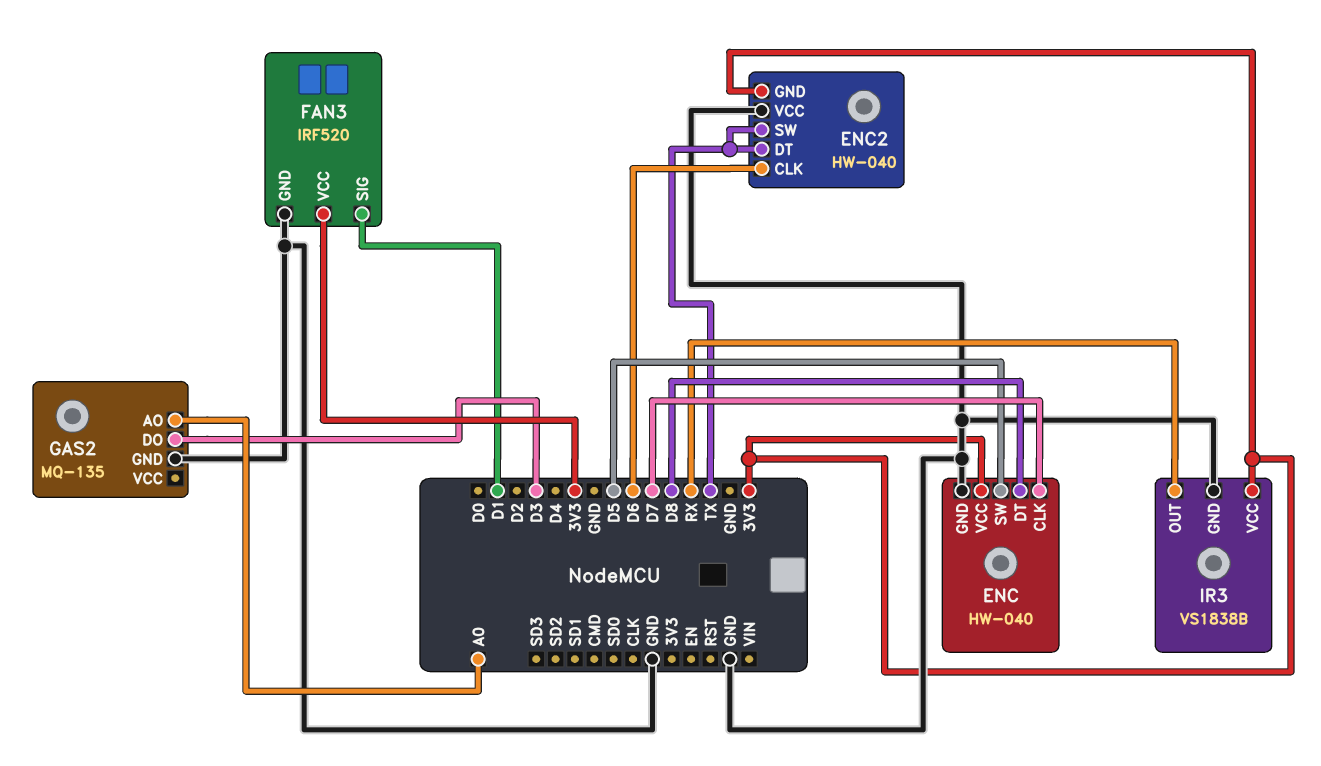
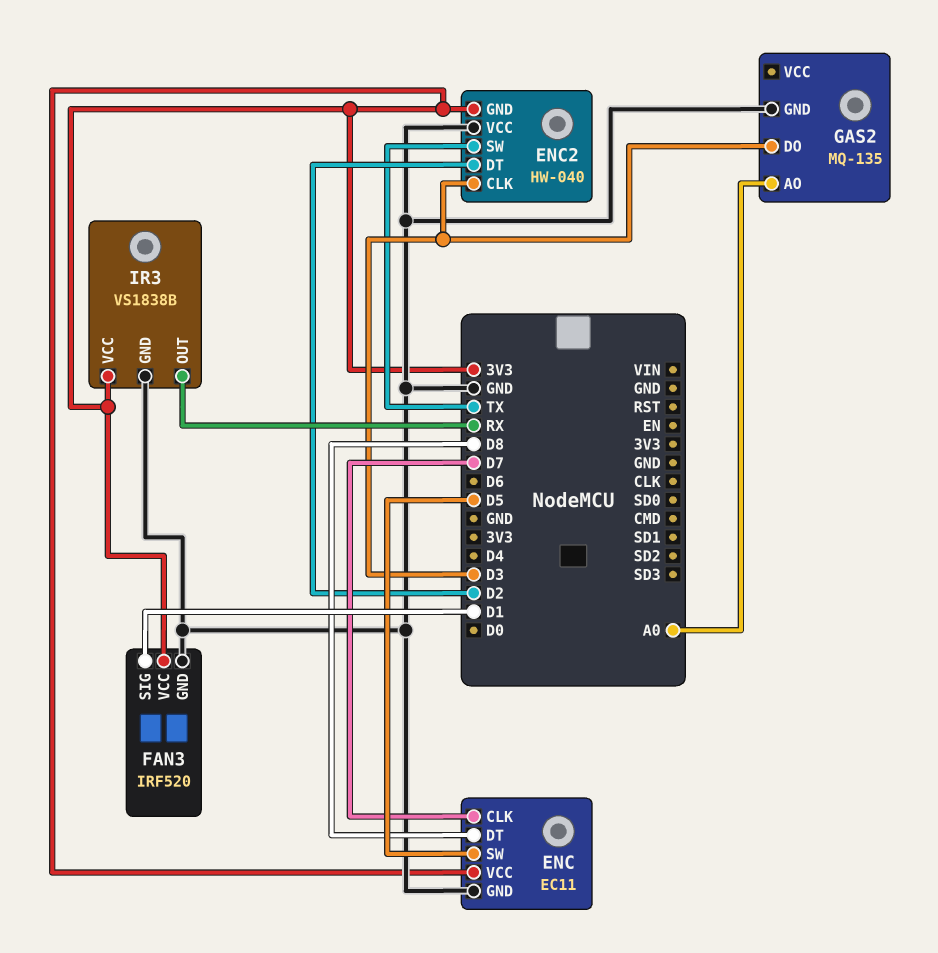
ENC: HW-040 -> EC11
ENC2 pin CLK: D6 -> D3
ENC2 pin DT: TX -> D2

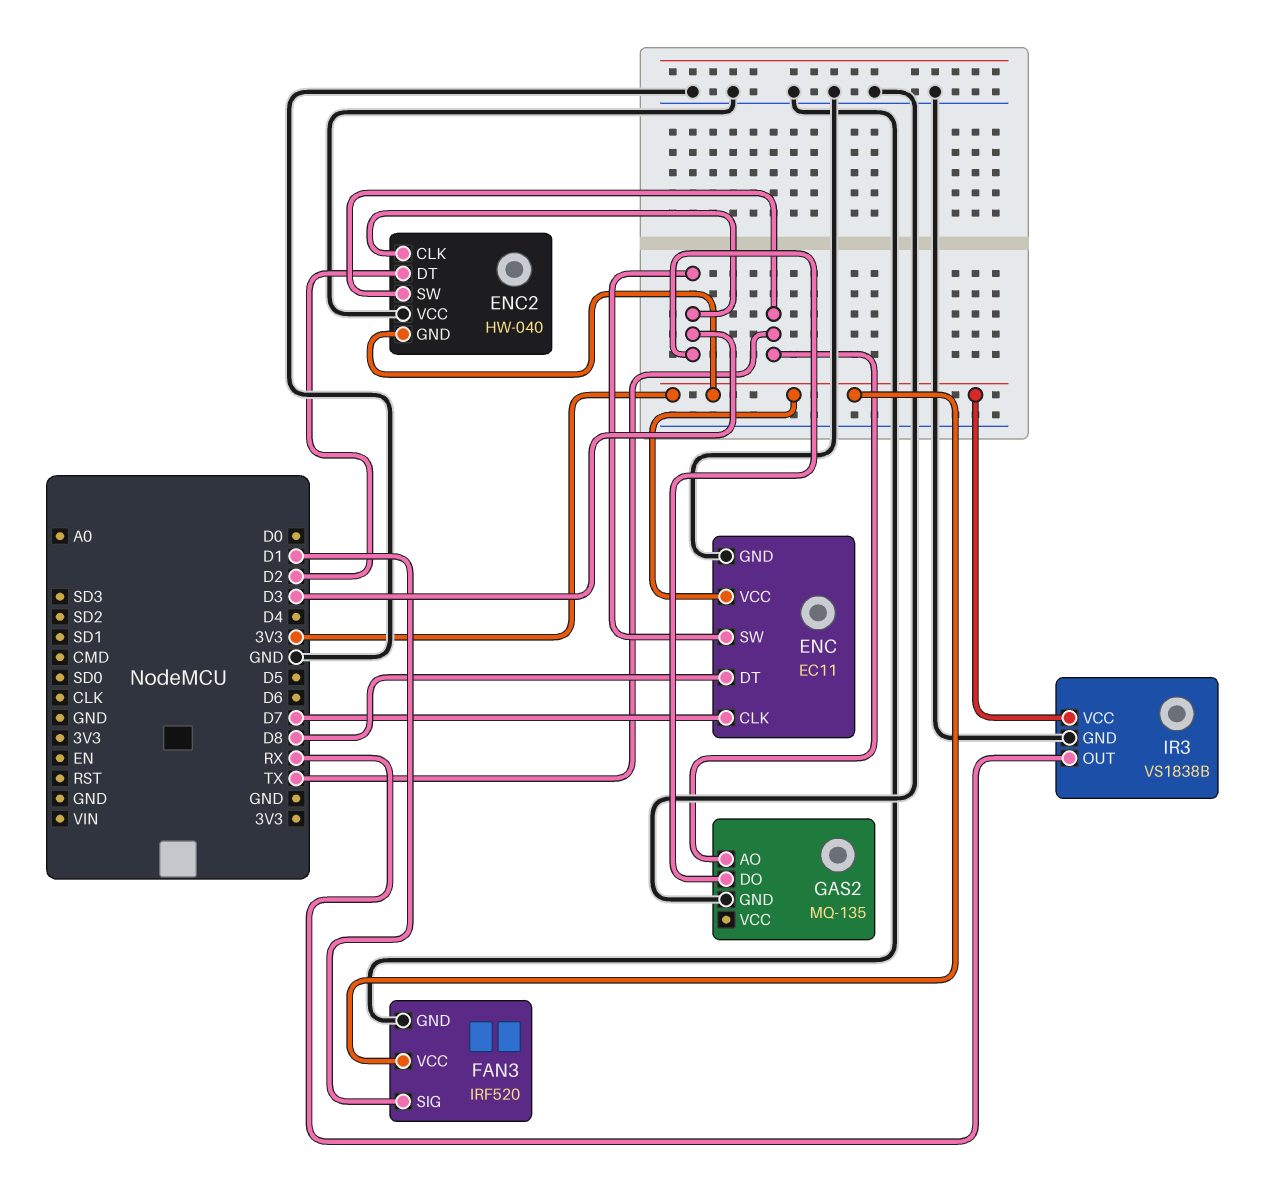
ENC pin SW: D5 -> D3
GAS2 pin AO: A0 -> TX

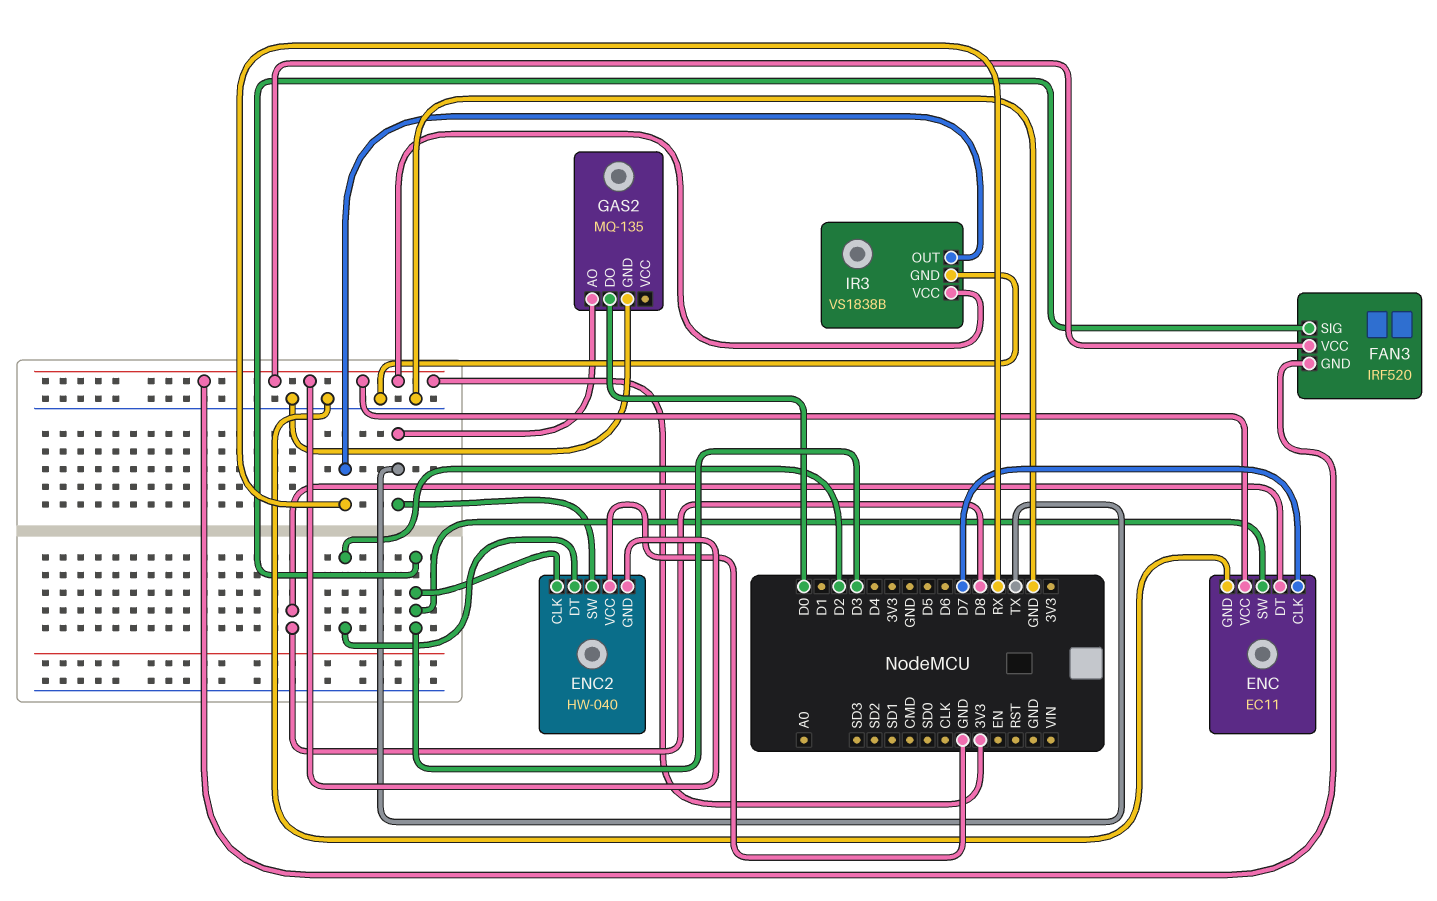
FAN3 pin GND: GND -> 3V3
FAN3 pin SIG: D1 -> D3
GAS2 pin DO: D3 -> D0

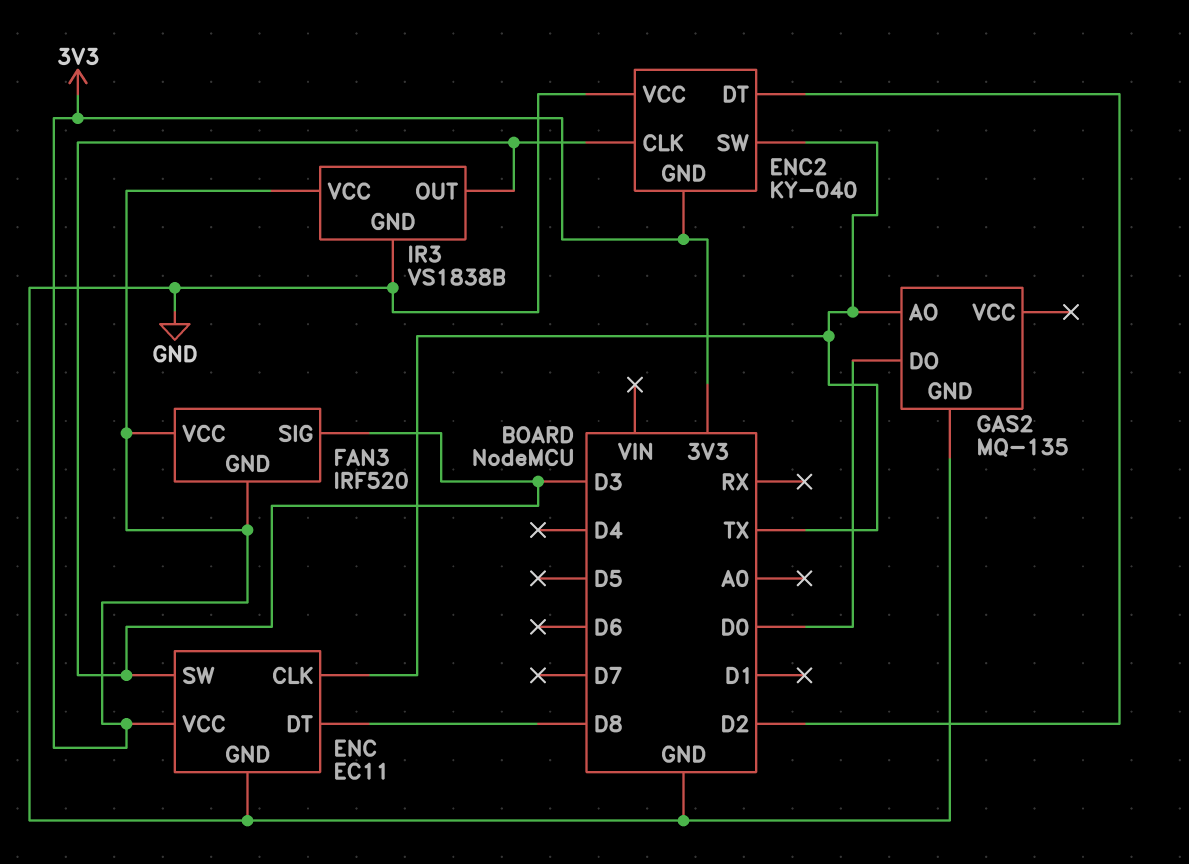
ENC pin CLK: D7 -> TX
ENC2: HW-040 -> KY-040
IR3 pin OUT: RX -> D3

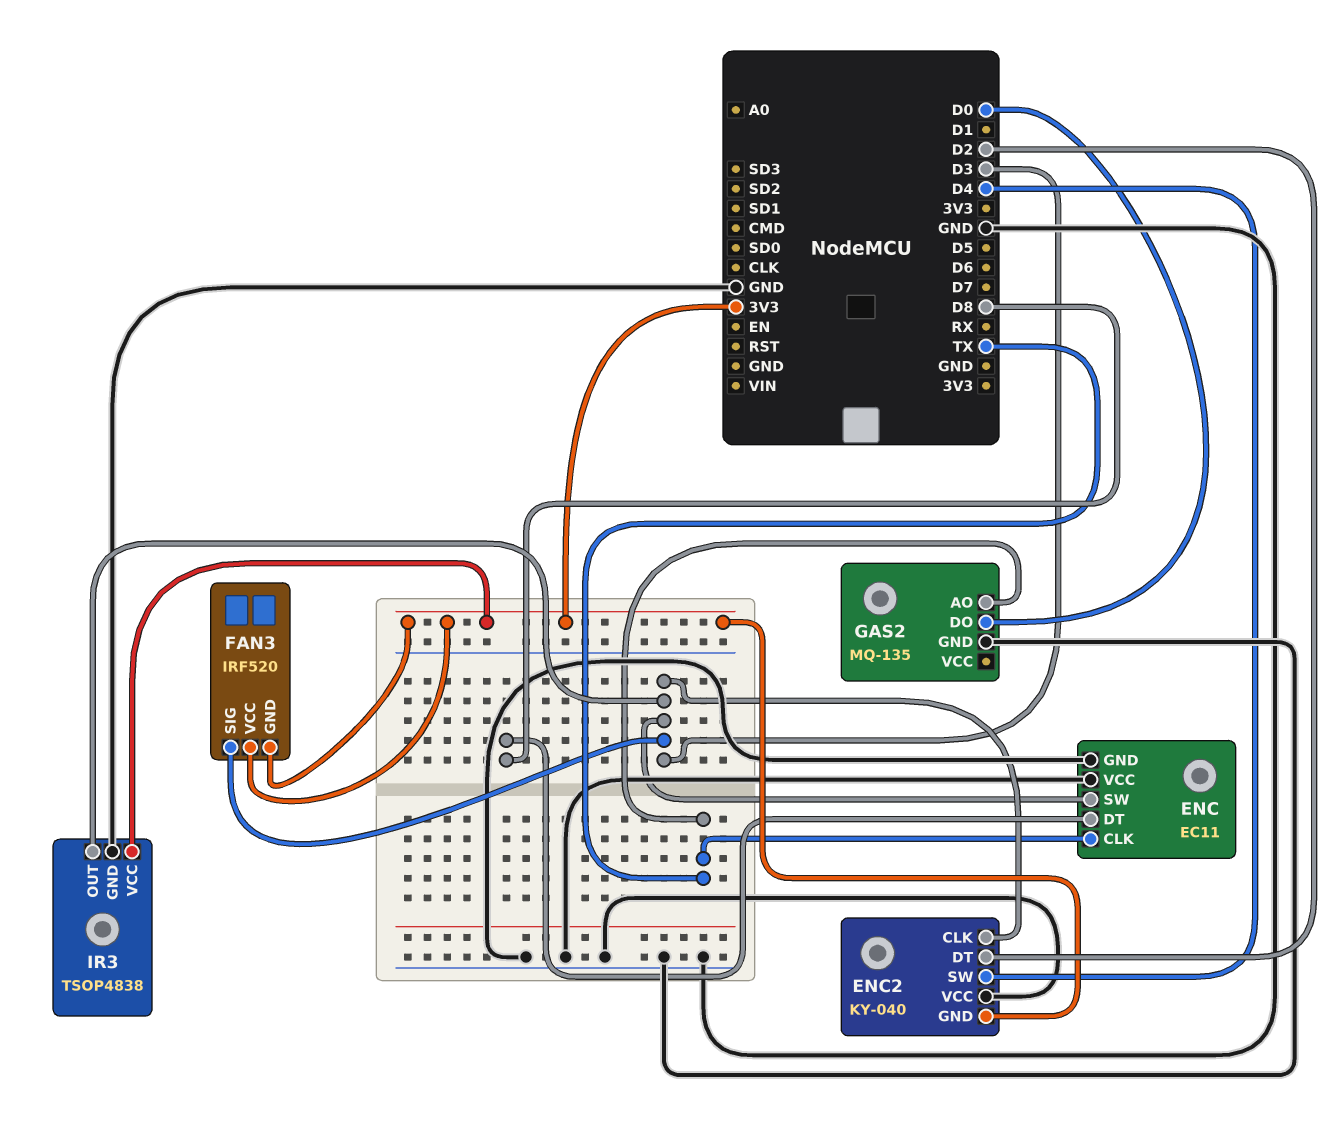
ENC pin VCC: 3V3 -> GND
ENC2 pin SW: TX -> D4
IR3: VS1838B -> TSOP4838

